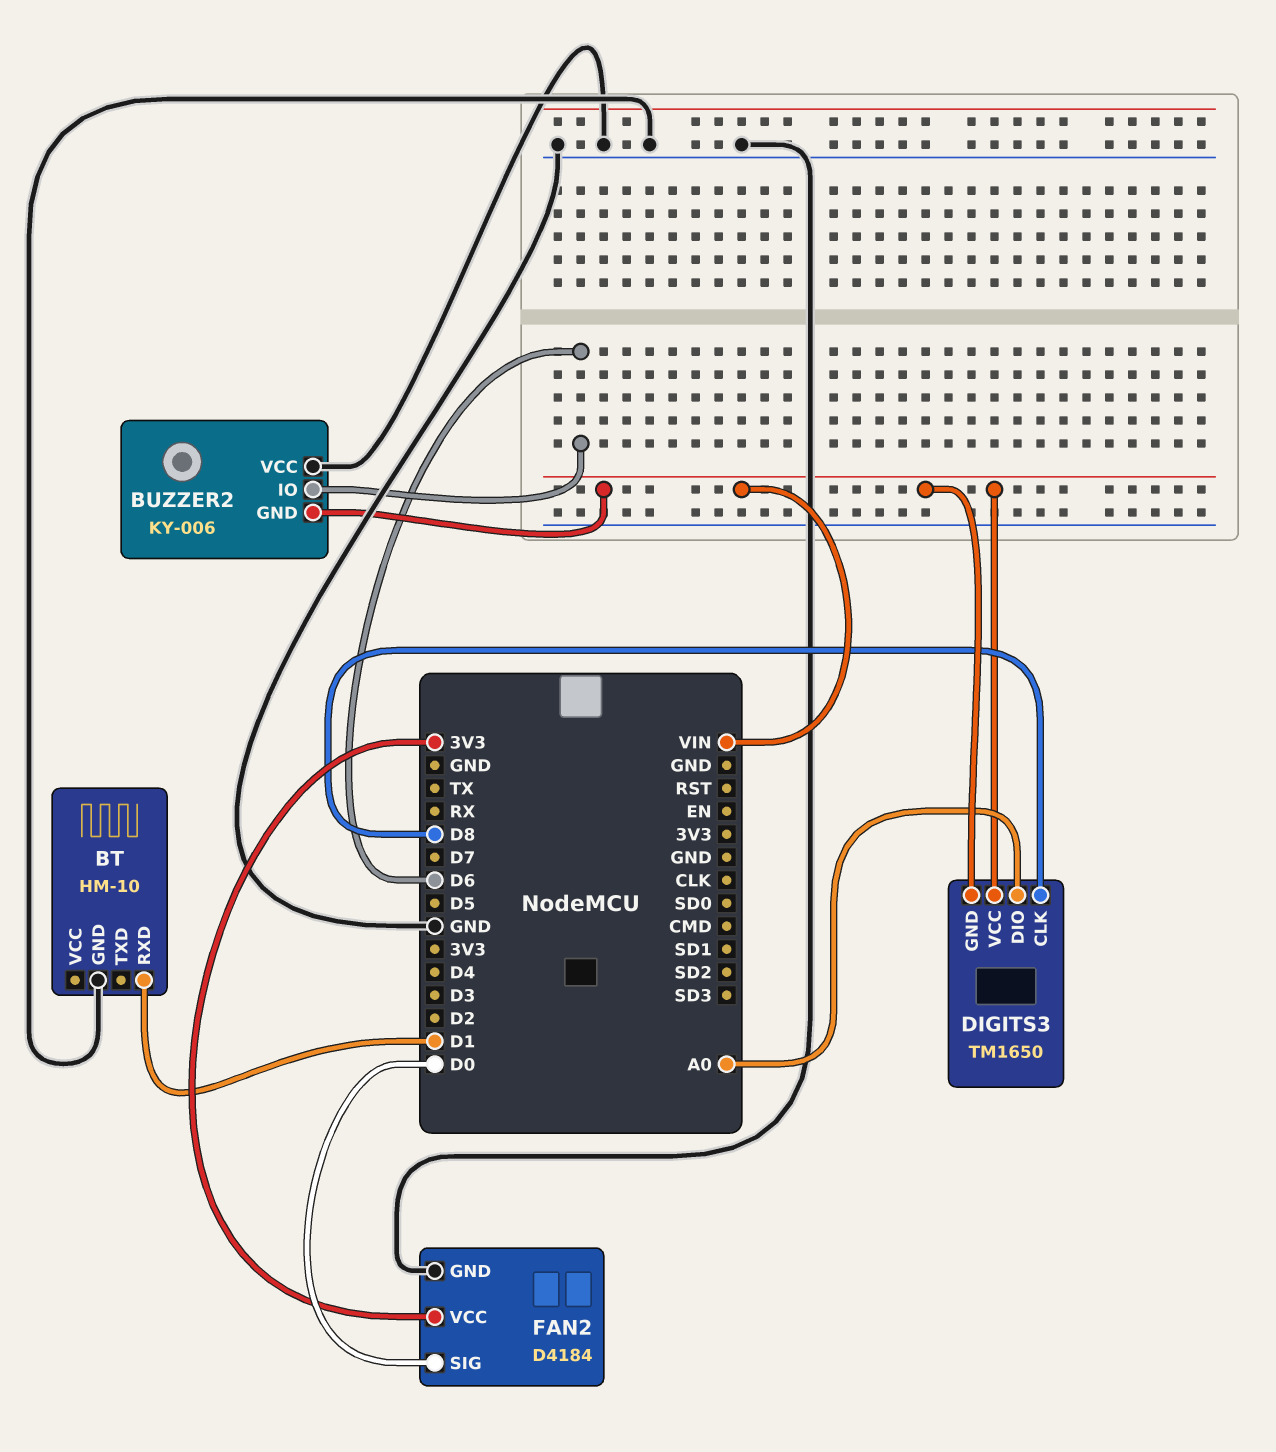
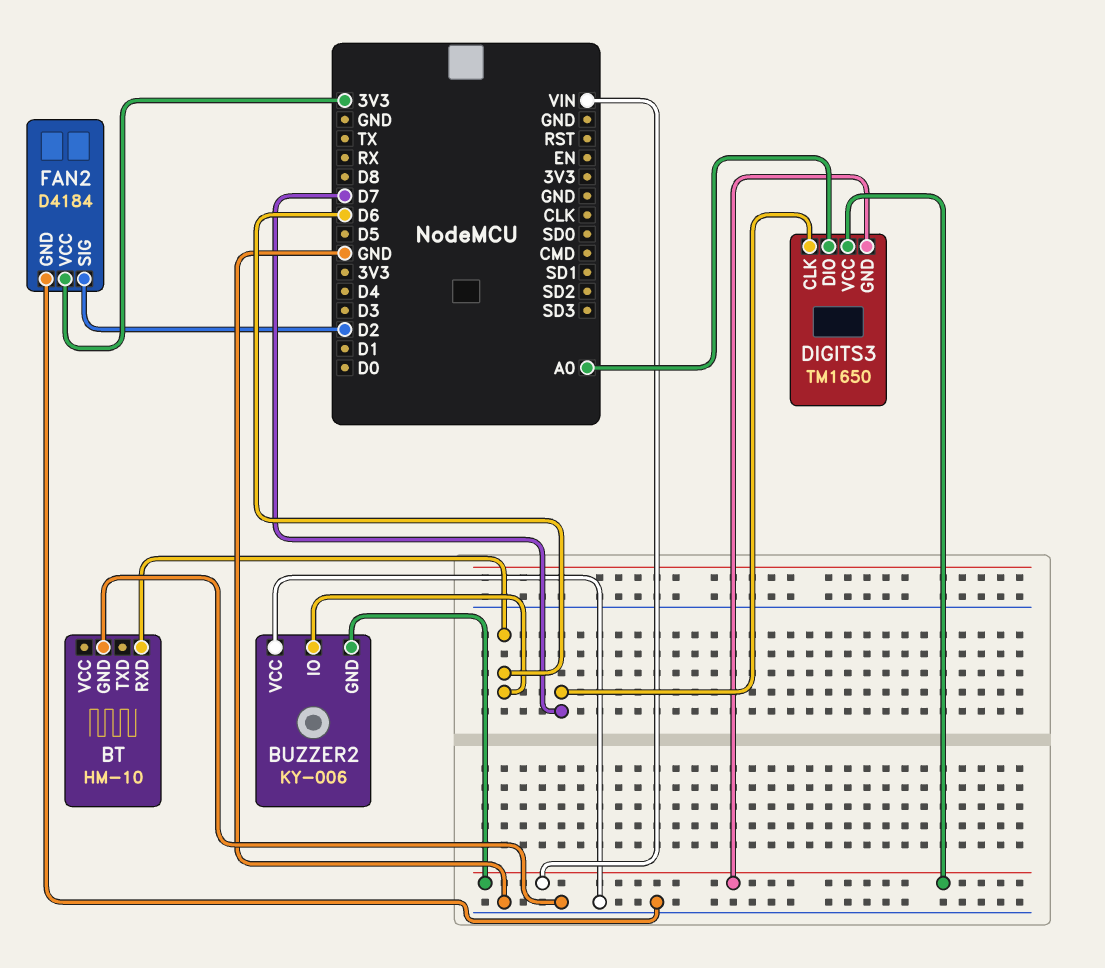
BT pin RXD: D1 -> D6
DIGITS3 pin CLK: D8 -> D7
FAN2 pin SIG: D0 -> D2

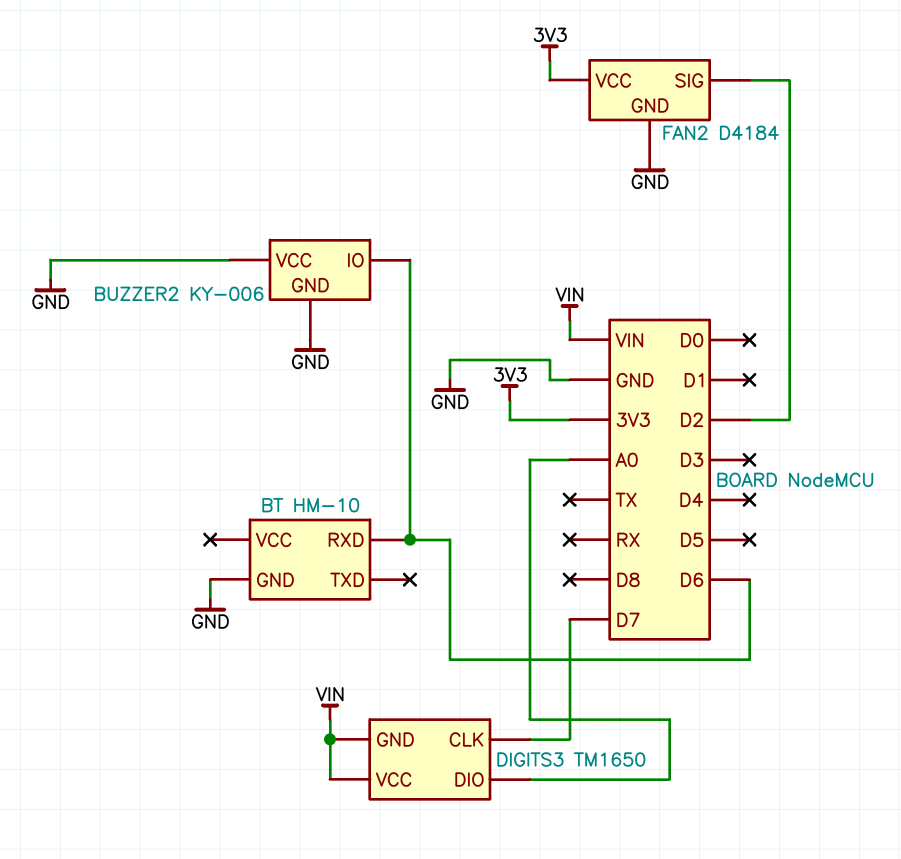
BUZZER2 pin GND: VIN -> GND

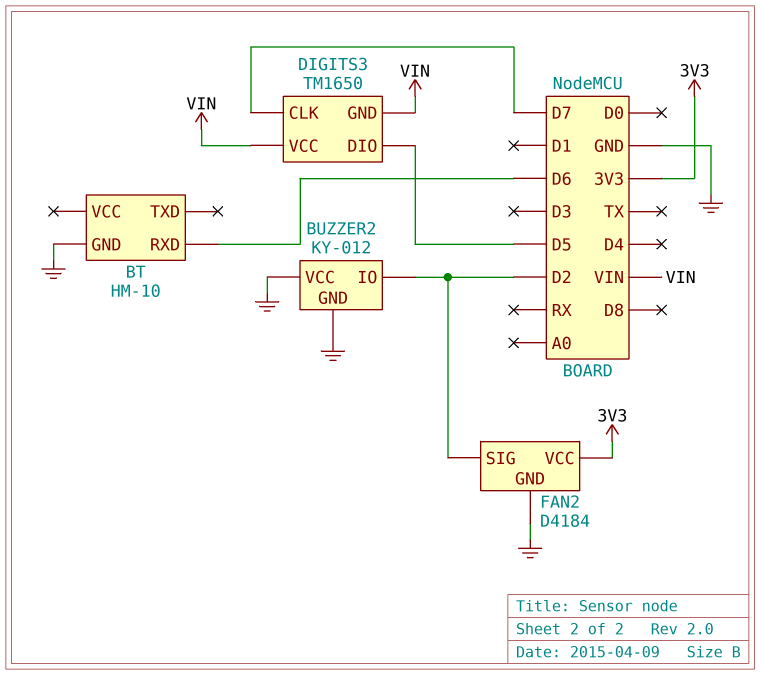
BUZZER2: KY-006 -> KY-012
BUZZER2 pin IO: D6 -> D2
DIGITS3 pin DIO: A0 -> D5

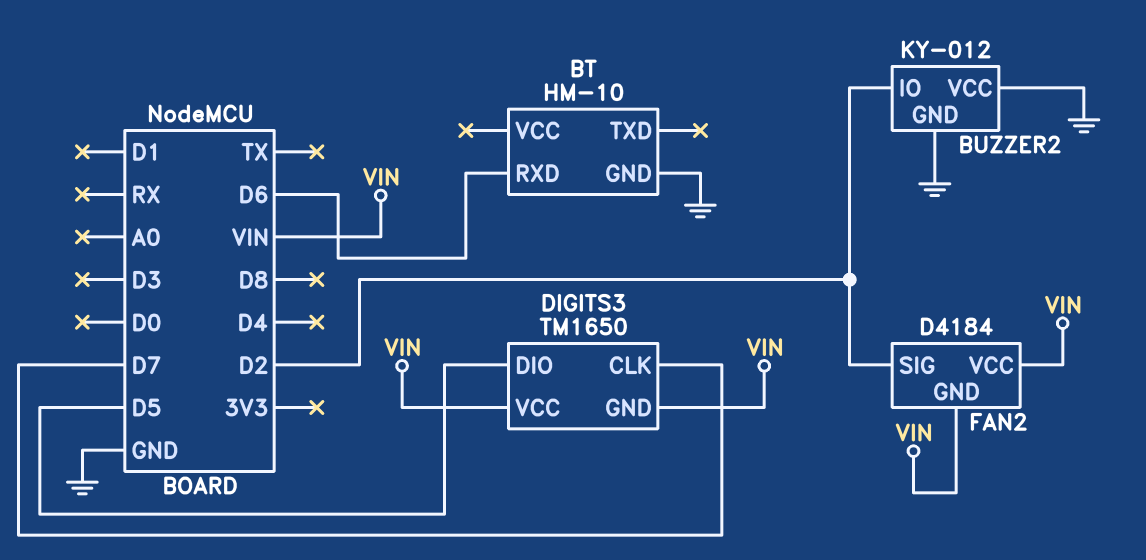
FAN2 pin GND: GND -> VIN
FAN2 pin VCC: 3V3 -> VIN

